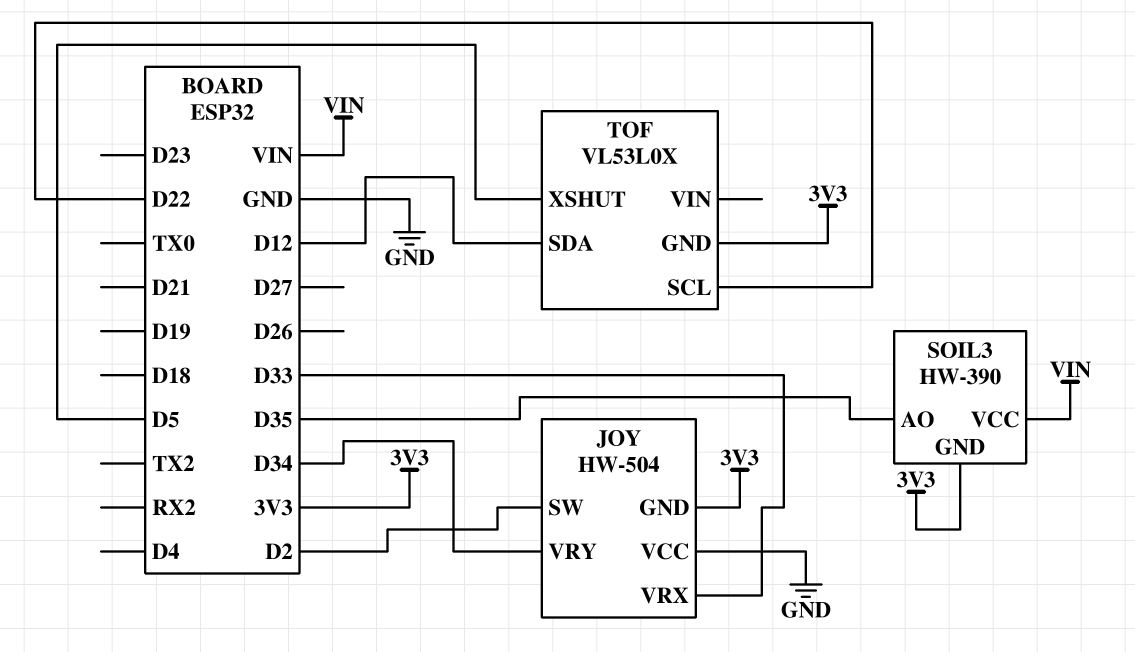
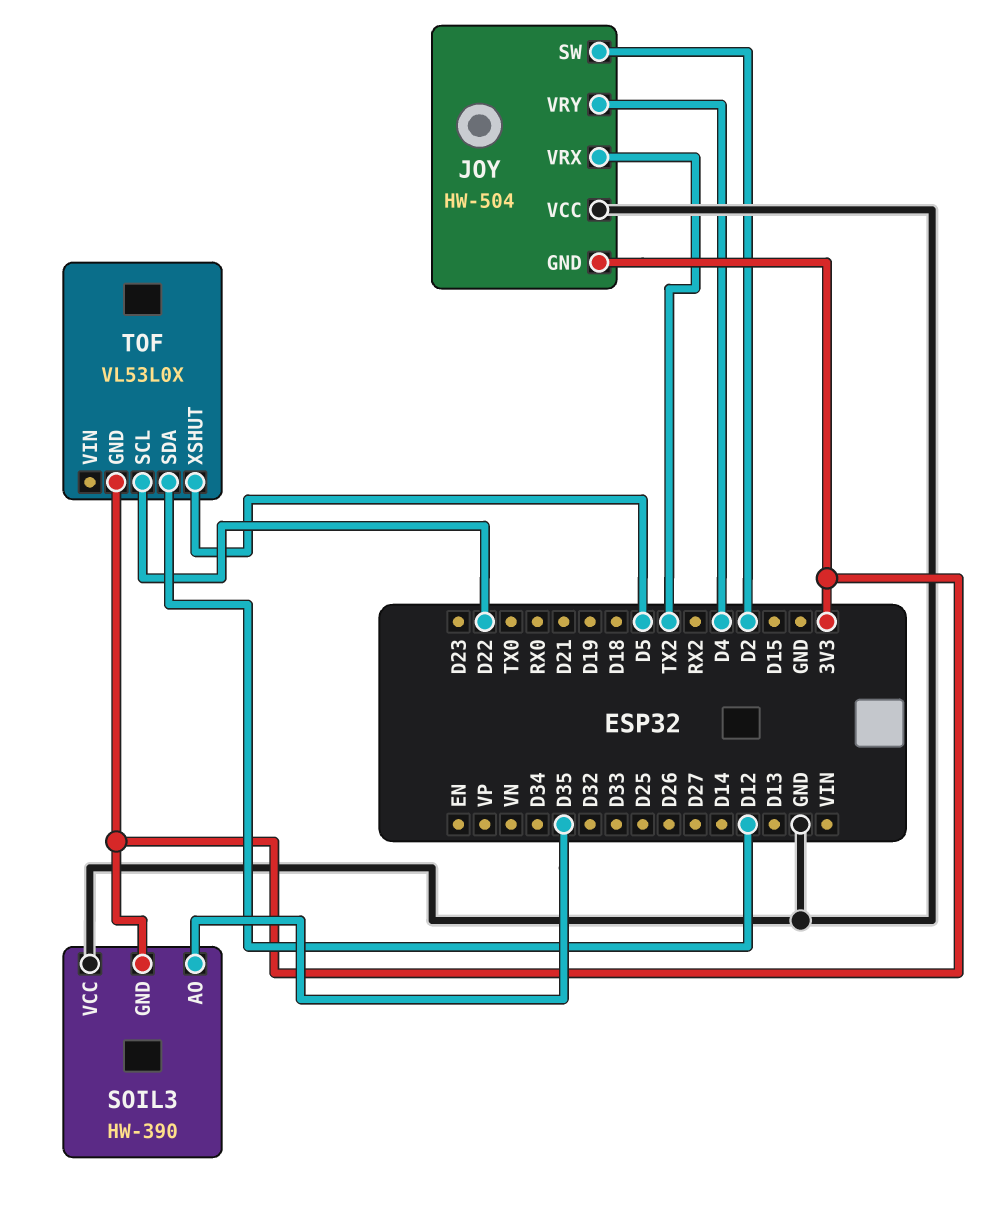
JOY pin VRX: D33 -> TX2
JOY pin VRY: D34 -> D4
SOIL3 pin VCC: VIN -> GND

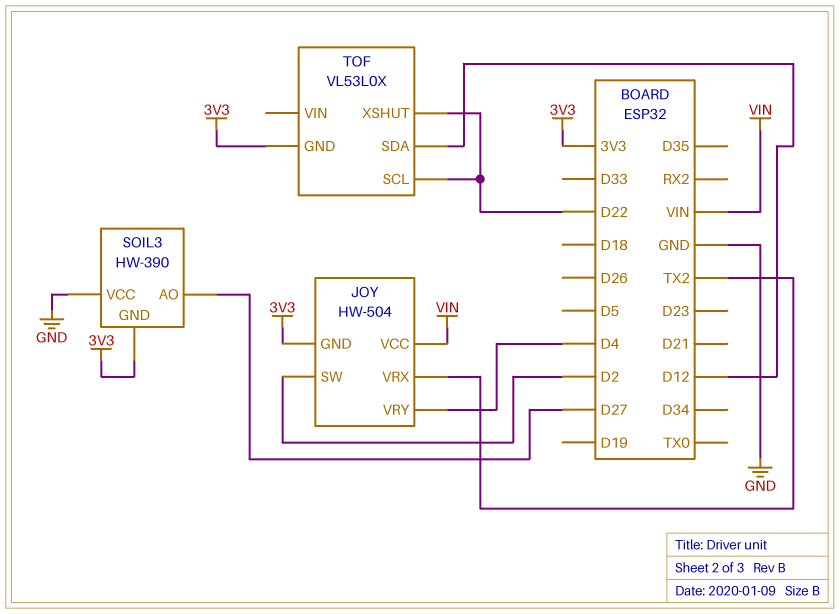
JOY pin VCC: GND -> VIN
SOIL3 pin AO: D35 -> D27
TOF pin XSHUT: D5 -> D22

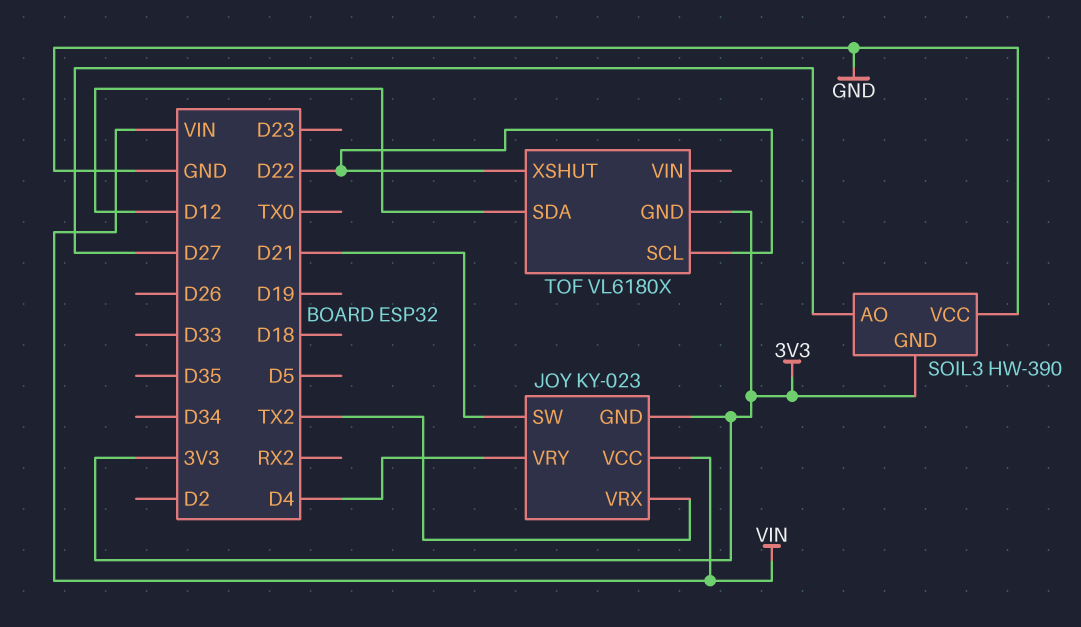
JOY: HW-504 -> KY-023
JOY pin SW: D2 -> D21
TOF: VL53L0X -> VL6180X

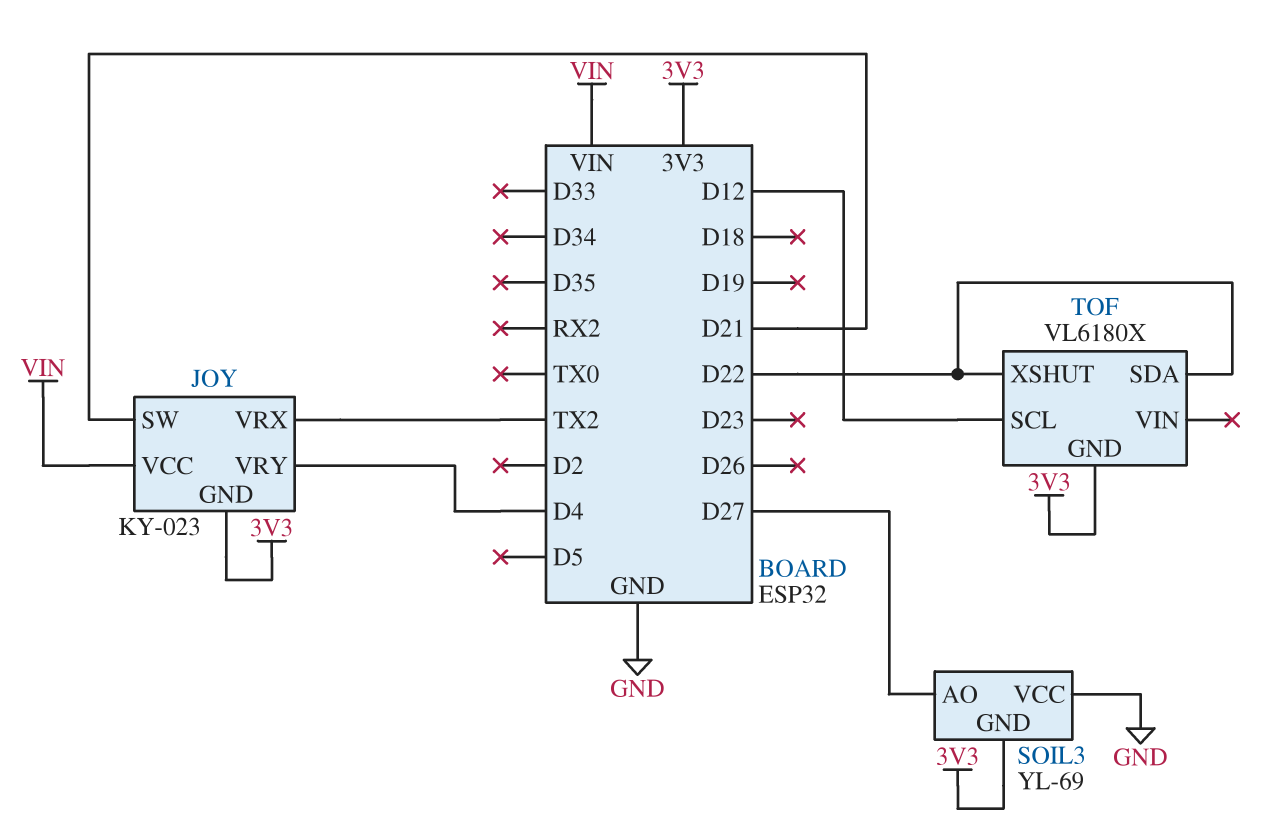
SOIL3: HW-390 -> YL-69
TOF pin SCL: D22 -> D12
TOF pin SDA: D12 -> D22

